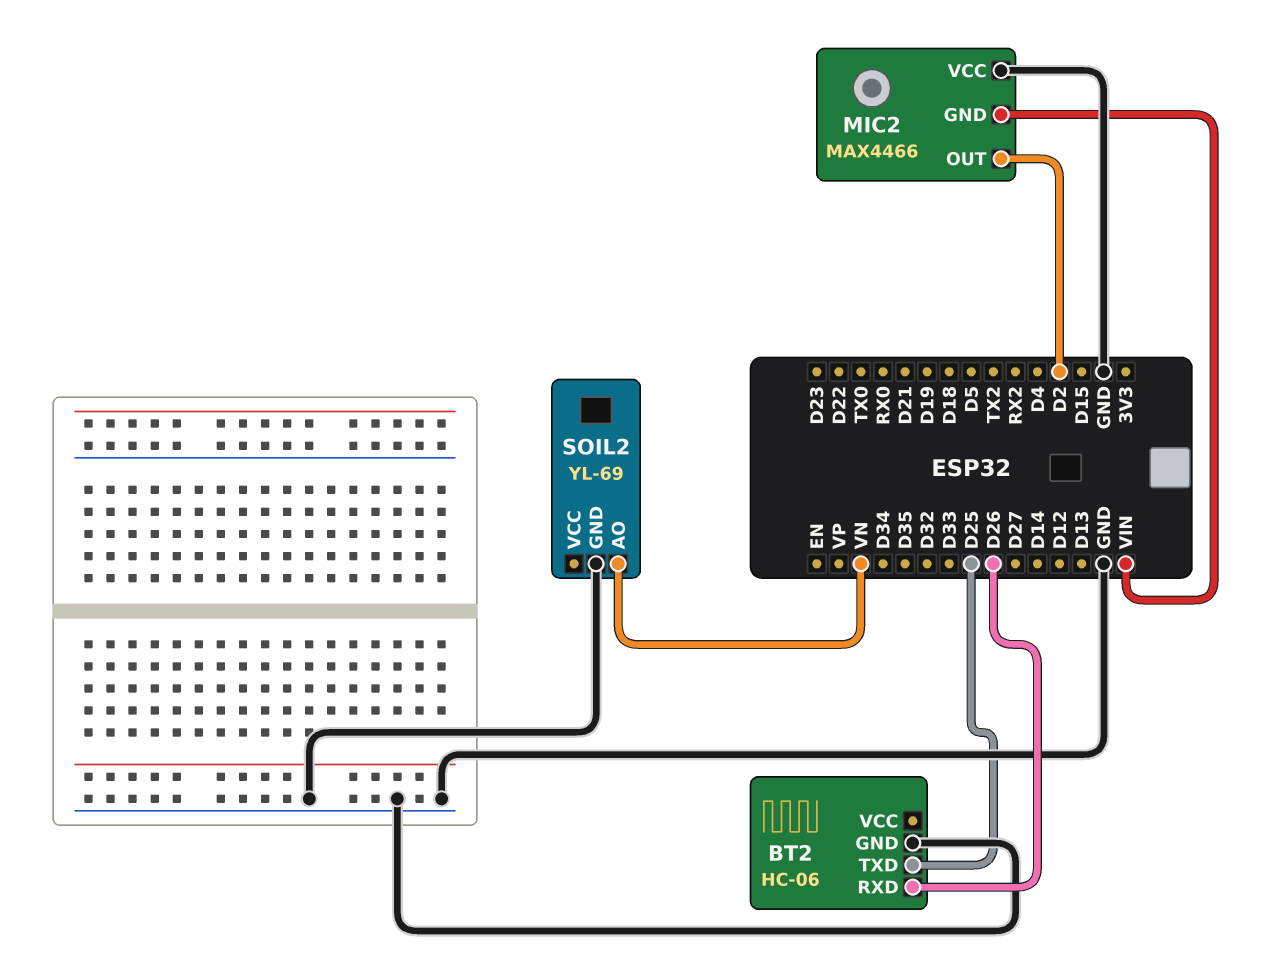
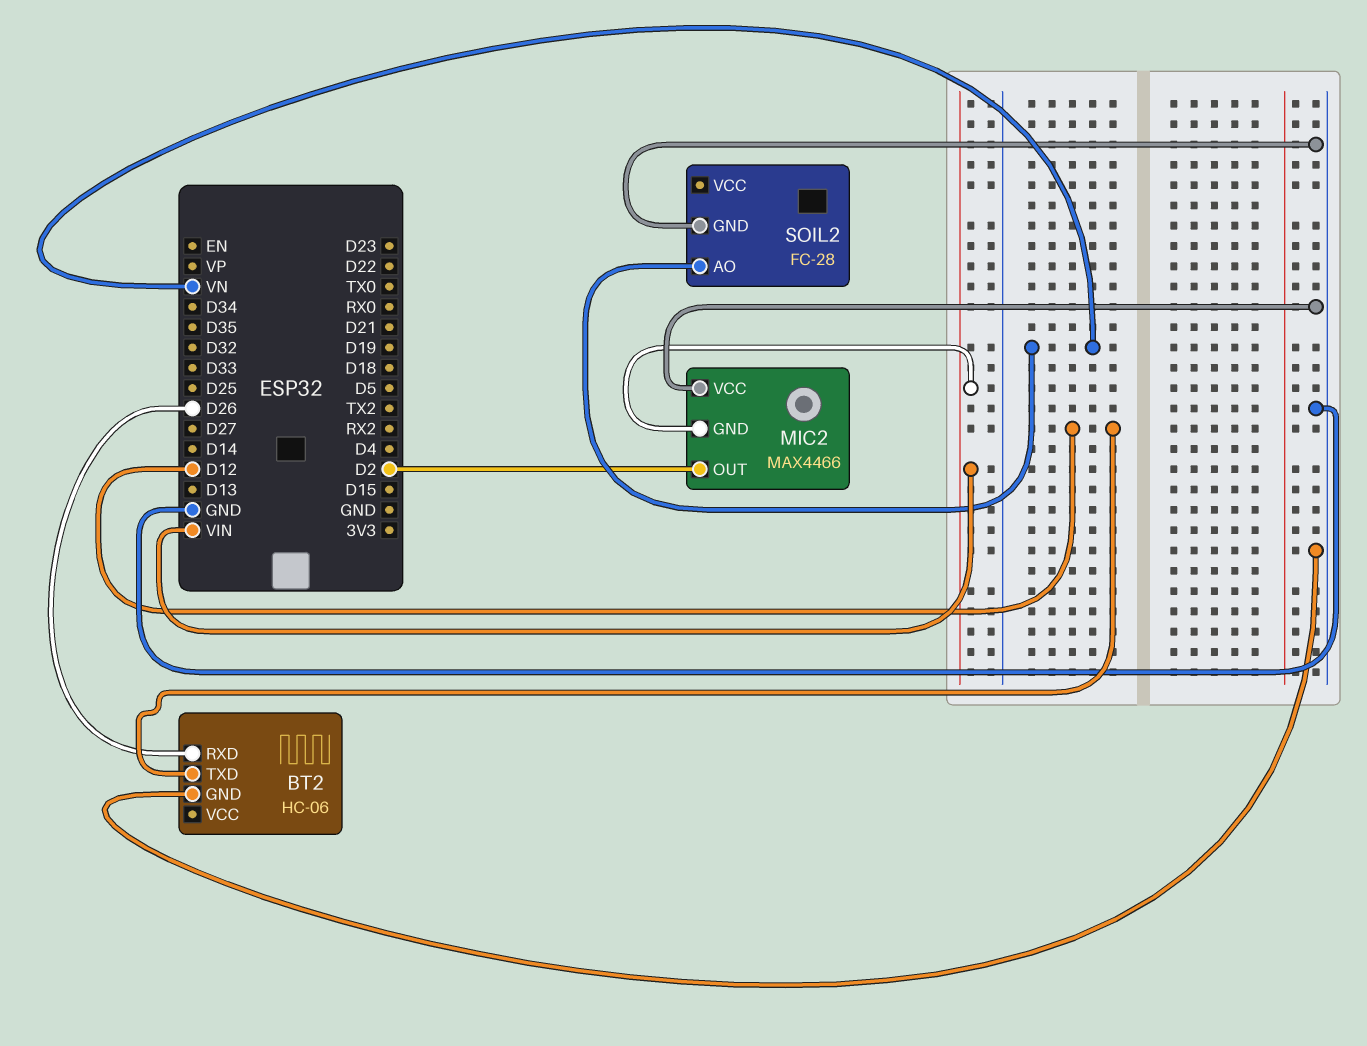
BT2 pin TXD: D25 -> D12
SOIL2: YL-69 -> FC-28

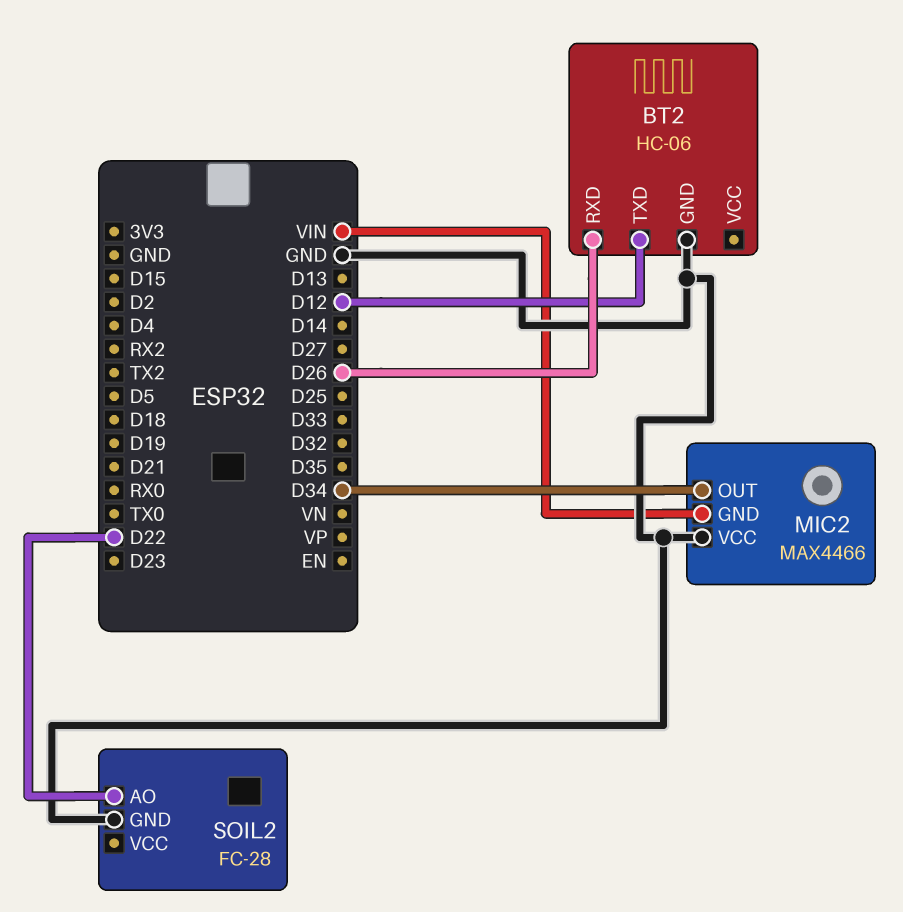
MIC2 pin OUT: D2 -> D34
SOIL2 pin AO: VN -> D22

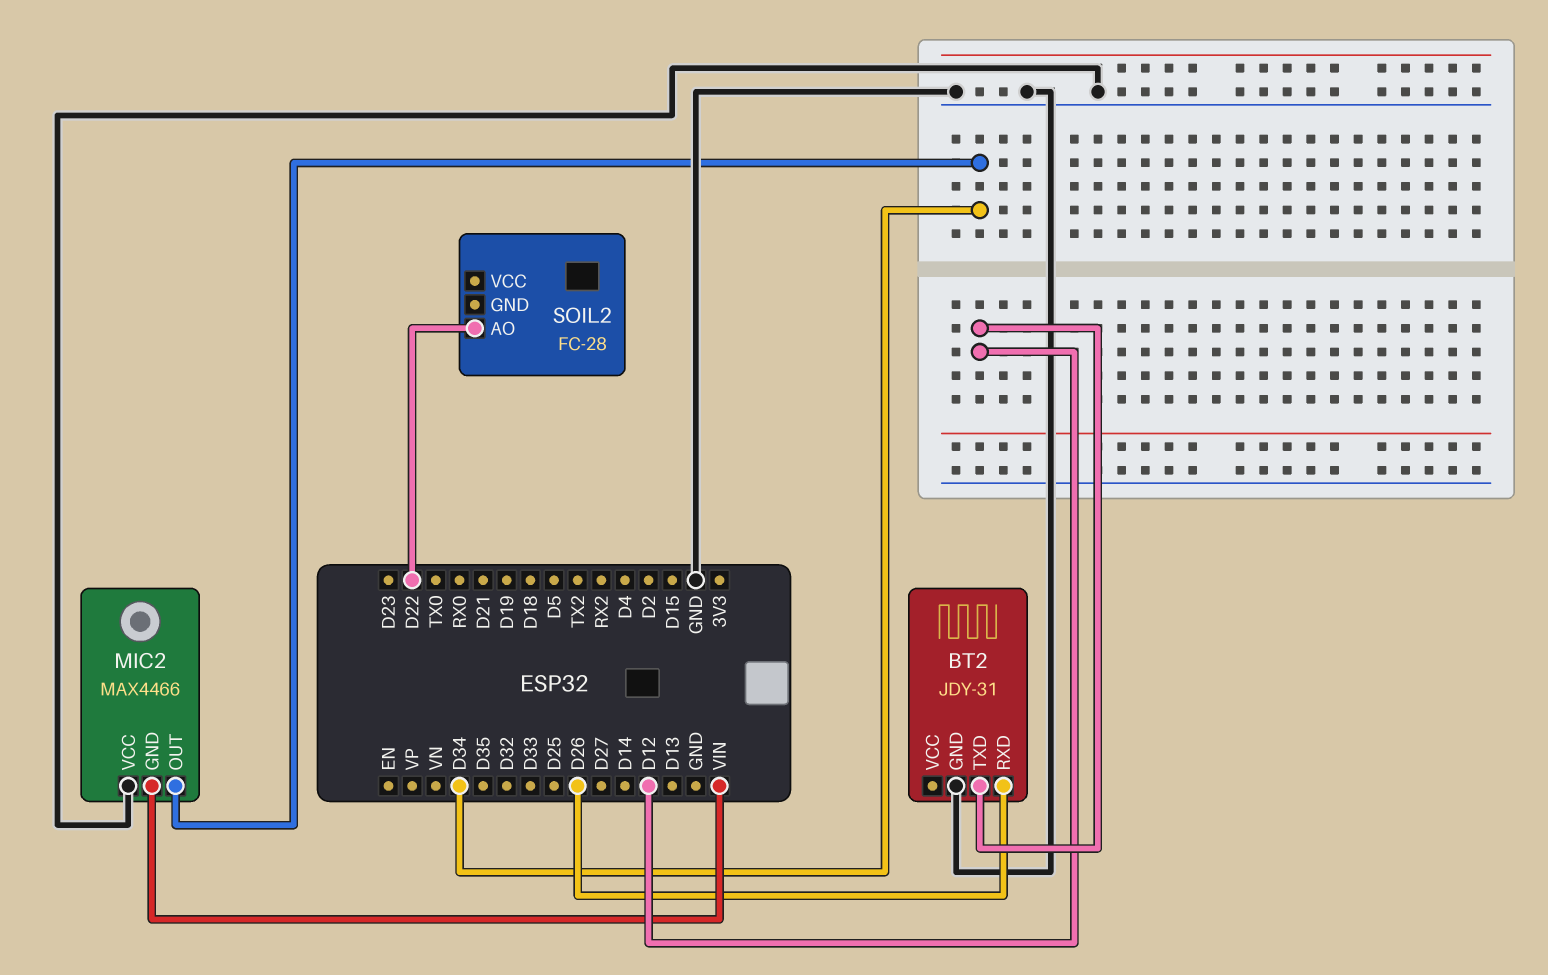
BT2: HC-06 -> JDY-31
SOIL2 pin GND: GND -> none

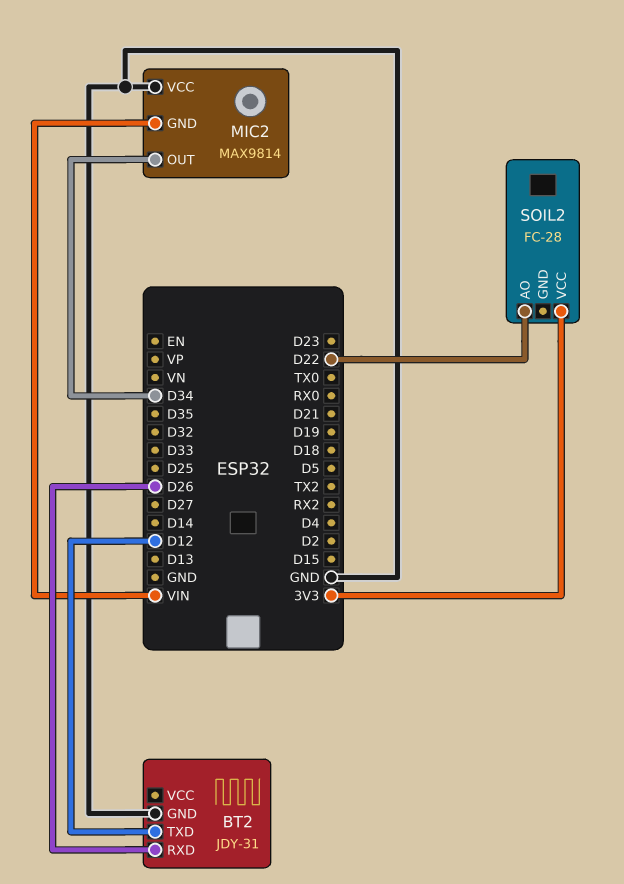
MIC2: MAX4466 -> MAX9814
SOIL2 pin VCC: none -> 3V3

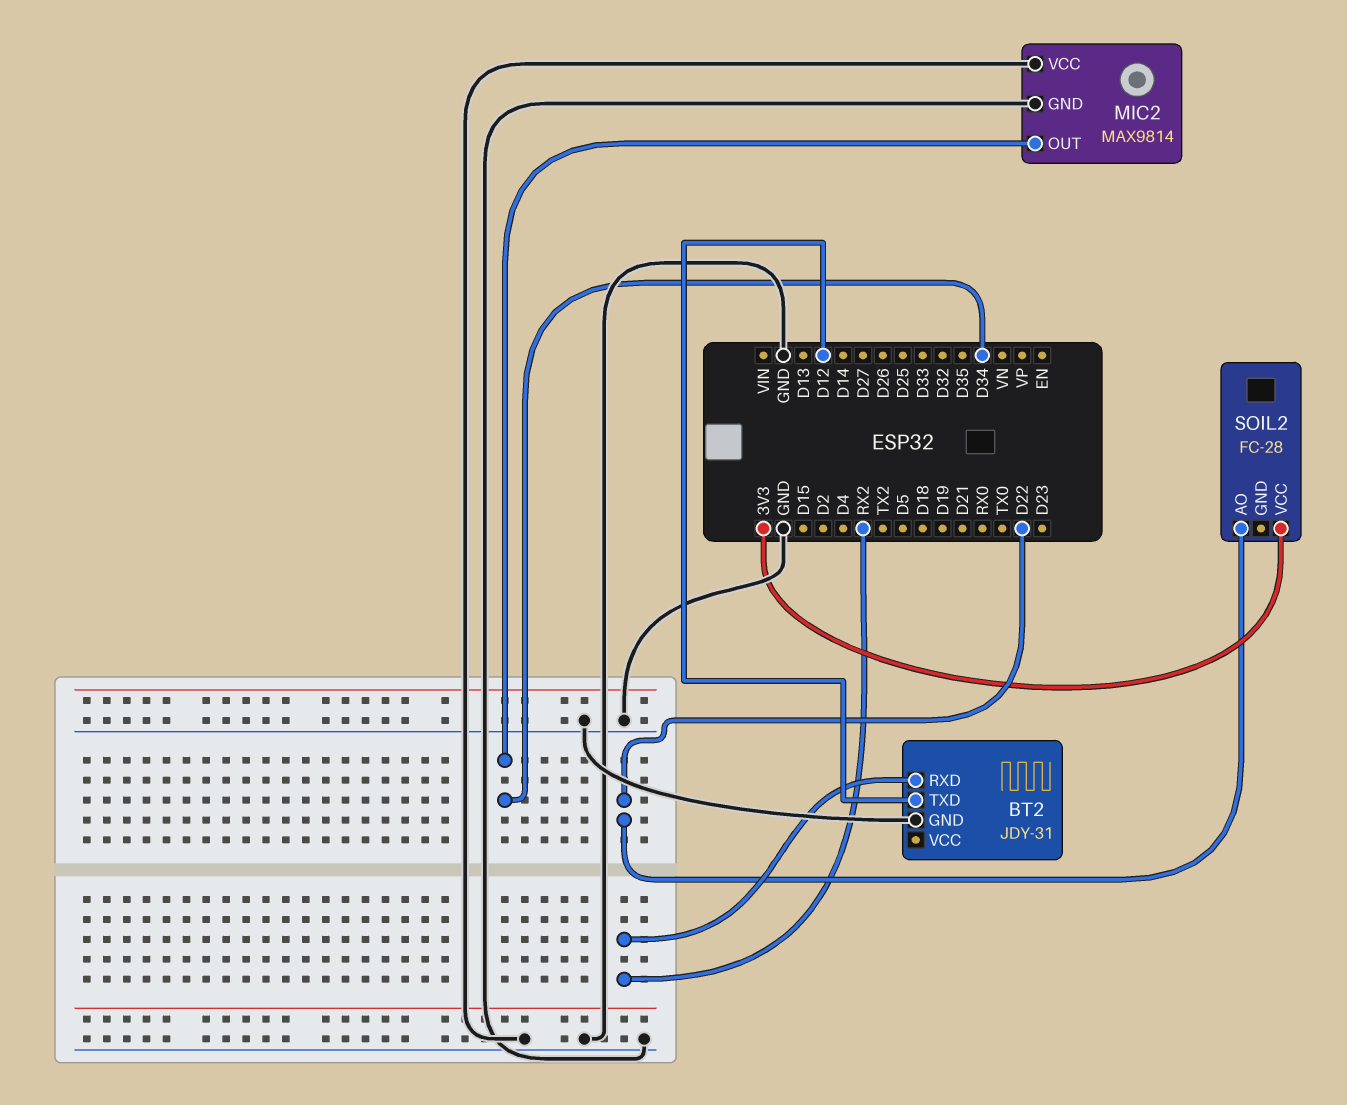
BT2 pin RXD: D26 -> RX2
MIC2 pin GND: VIN -> GND

